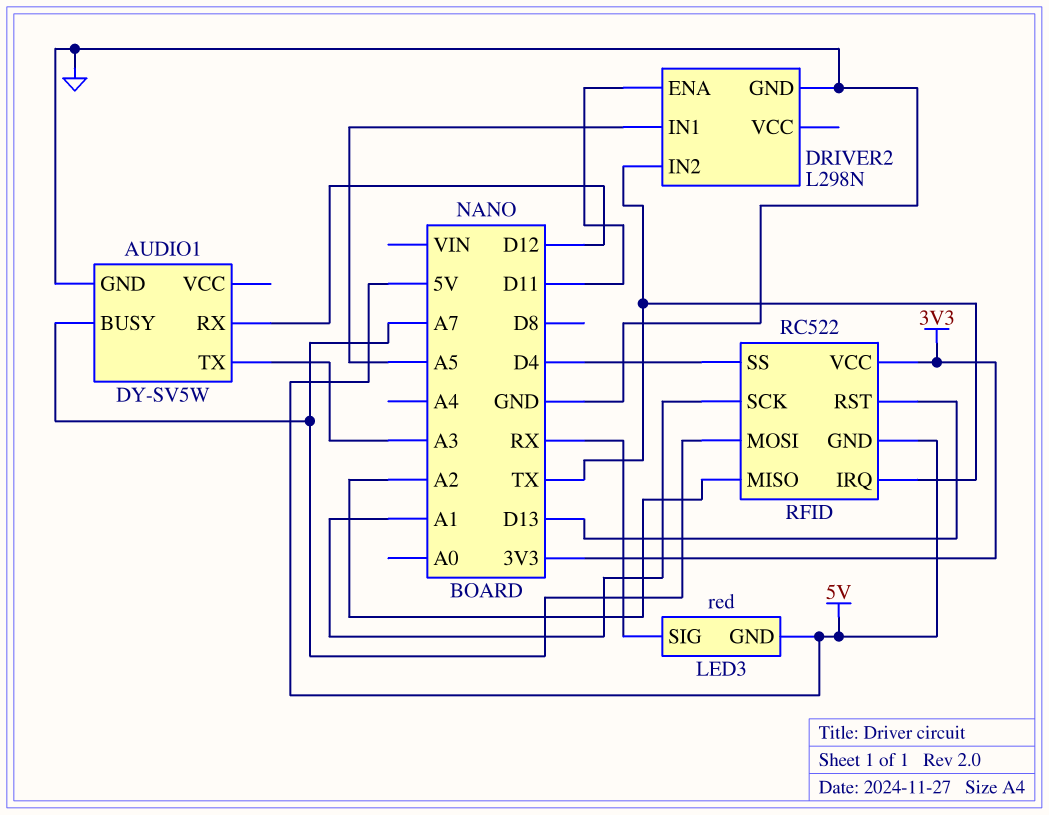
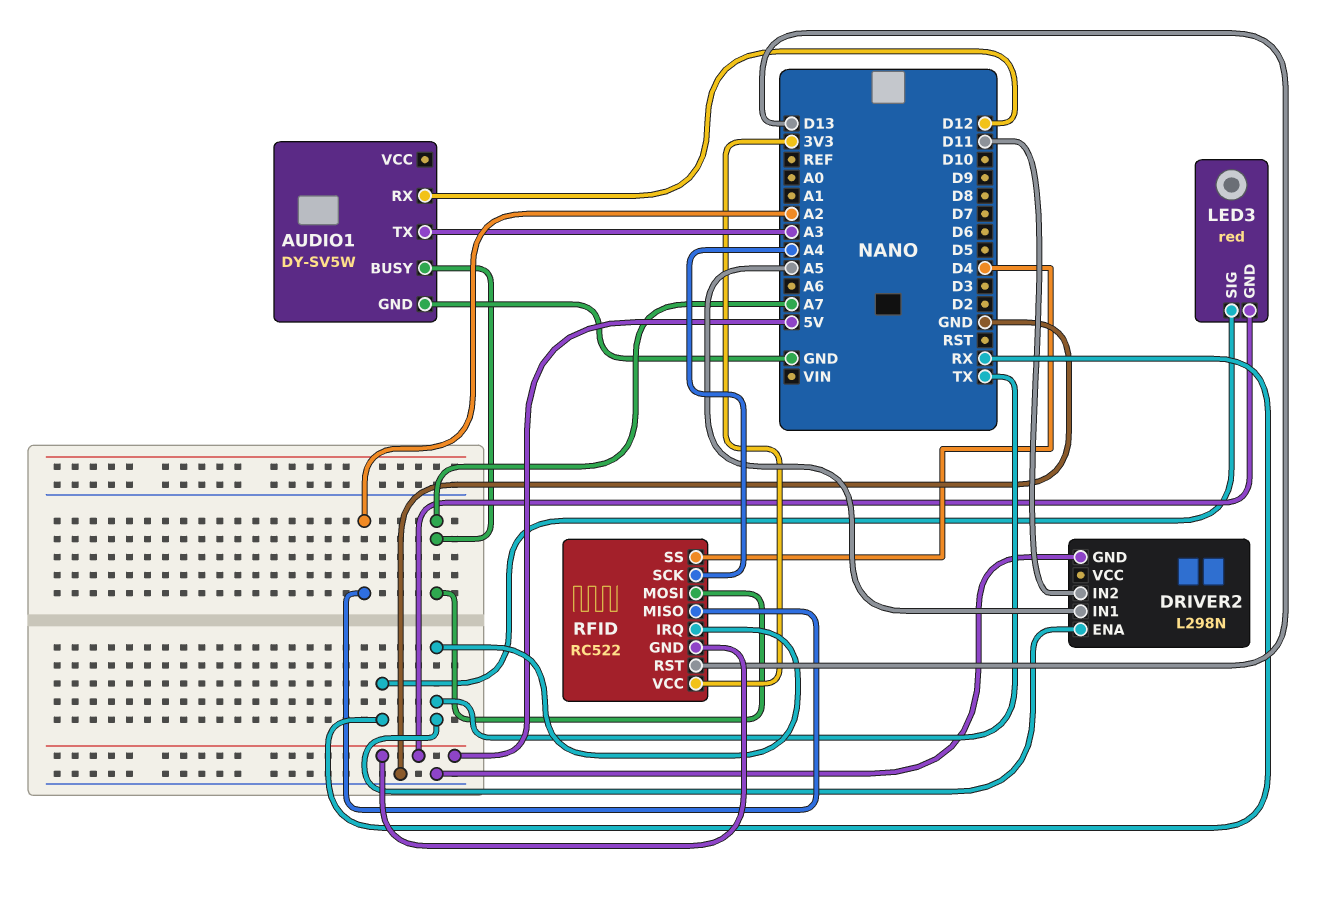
DRIVER2 pin ENA: D11 -> TX
DRIVER2 pin IN2: TX -> D11
RFID pin SCK: A1 -> A4

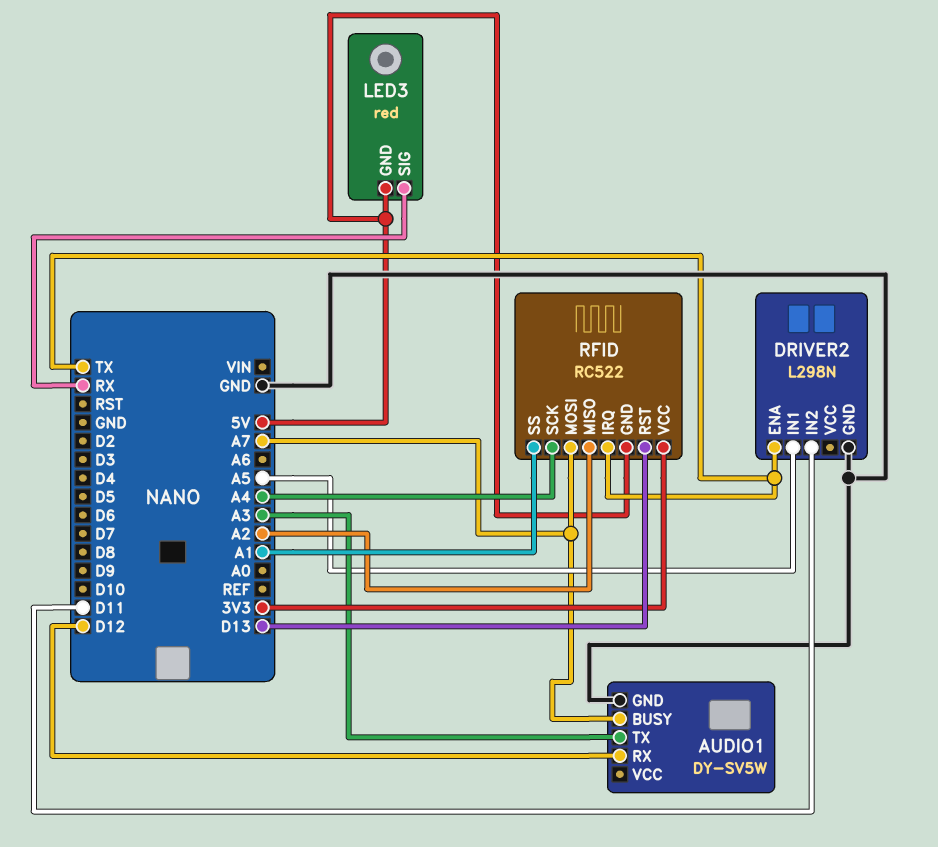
RFID pin SS: D4 -> A1

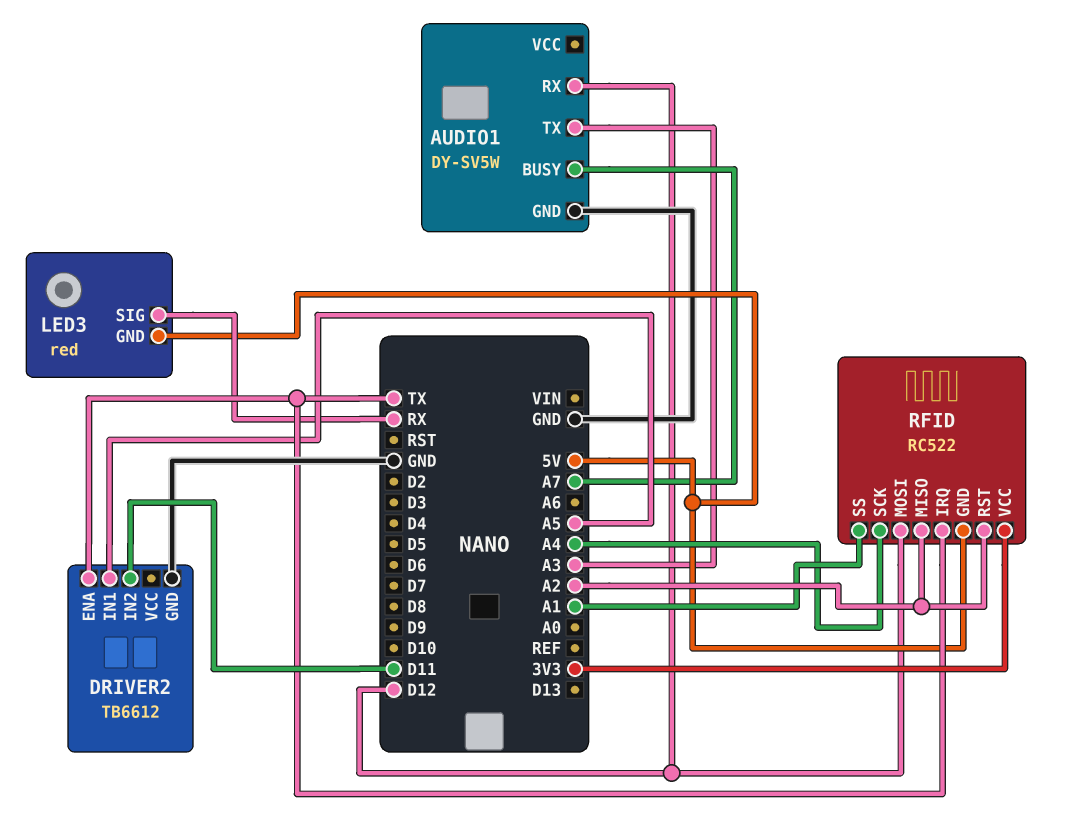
DRIVER2: L298N -> TB6612
RFID pin MOSI: A7 -> D12
RFID pin RST: D13 -> A2

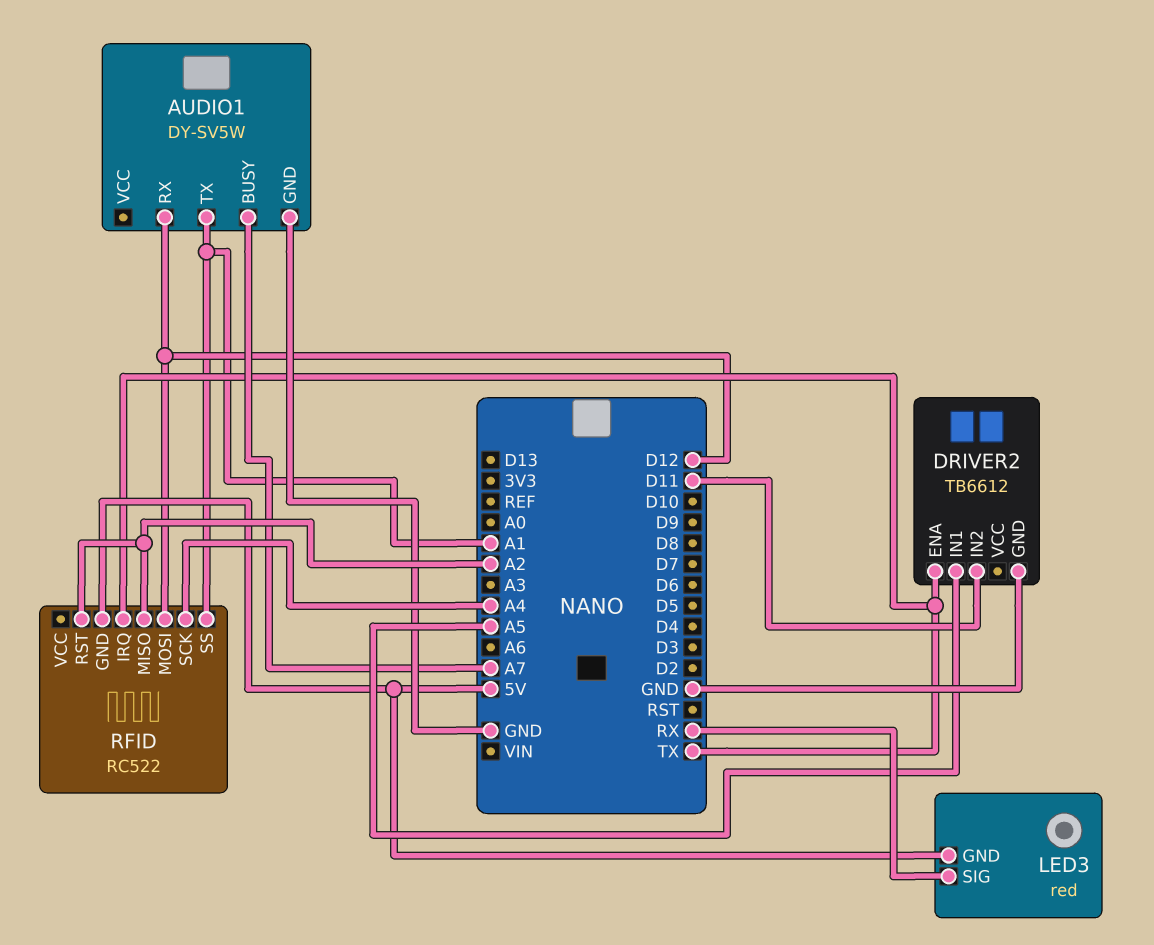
AUDIO1 pin TX: A3 -> A1
RFID pin VCC: 3V3 -> none

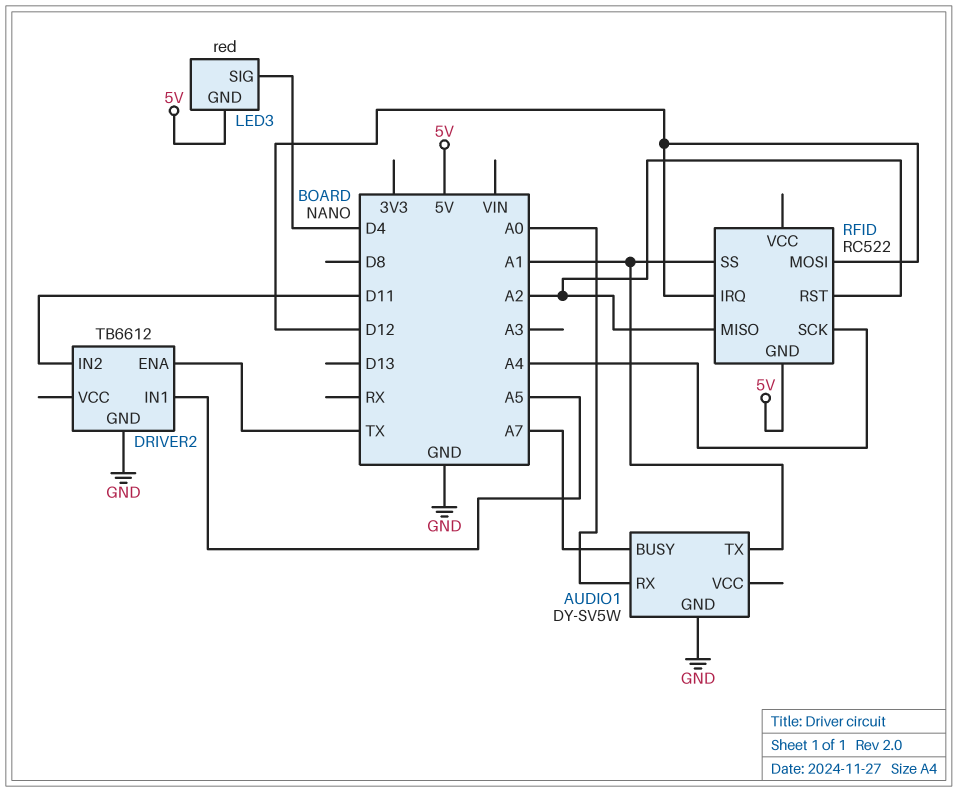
AUDIO1 pin RX: D12 -> A0
LED3 pin SIG: RX -> D4
RFID pin IRQ: TX -> D12

